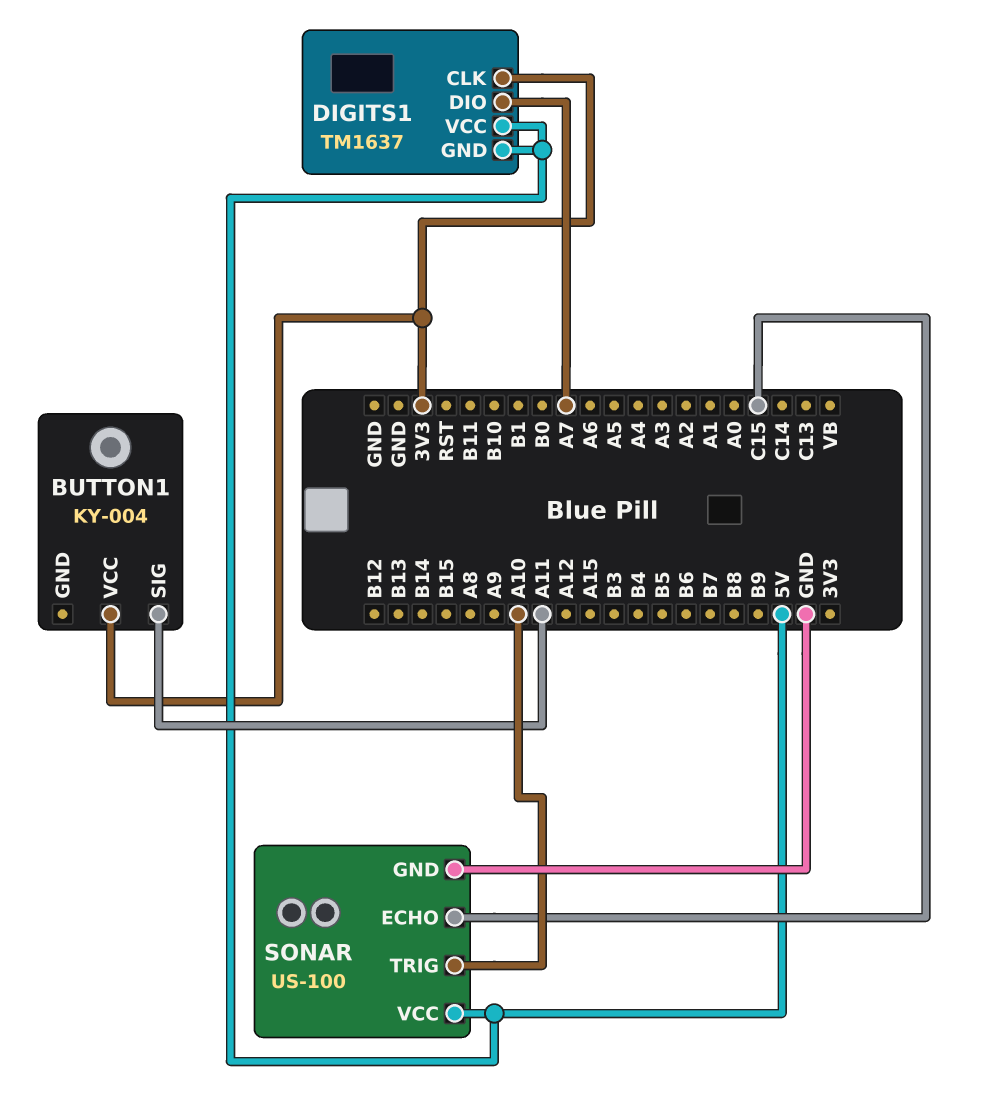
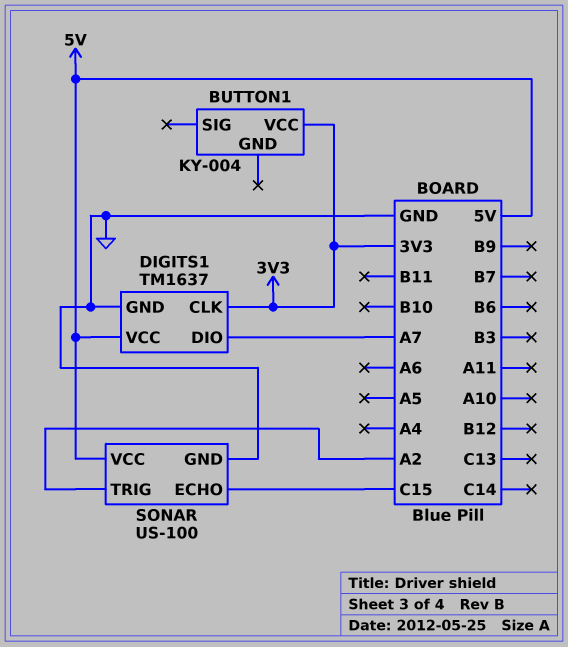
BUTTON1 pin SIG: A11 -> none
DIGITS1 pin GND: 5V -> GND
SONAR pin TRIG: A10 -> A2

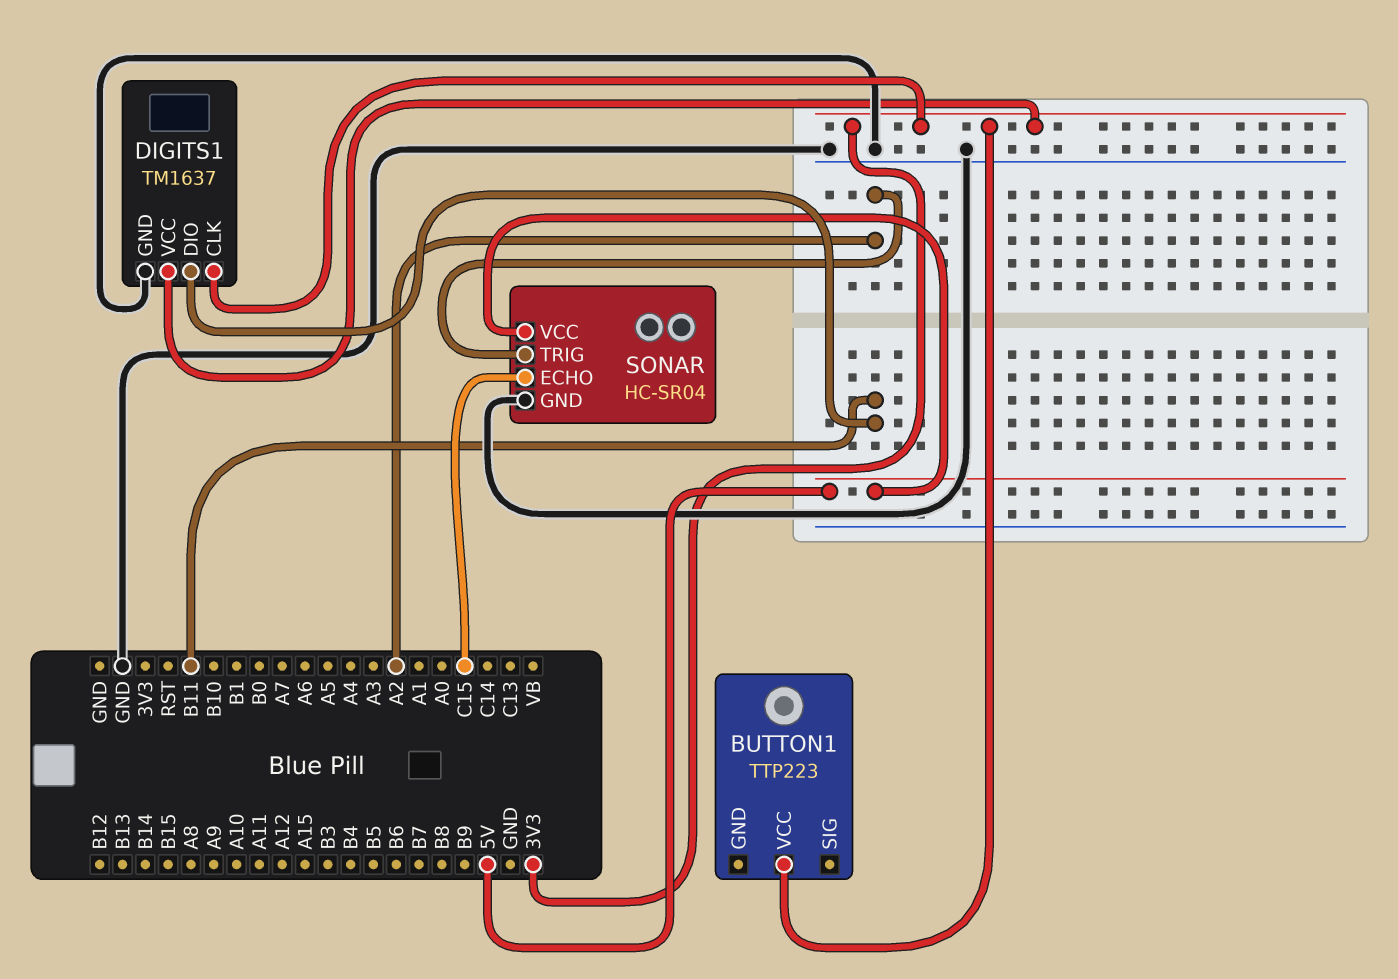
BUTTON1: KY-004 -> TTP223
DIGITS1 pin DIO: A7 -> B11
DIGITS1 pin VCC: 5V -> 3V3
SONAR: US-100 -> HC-SR04

